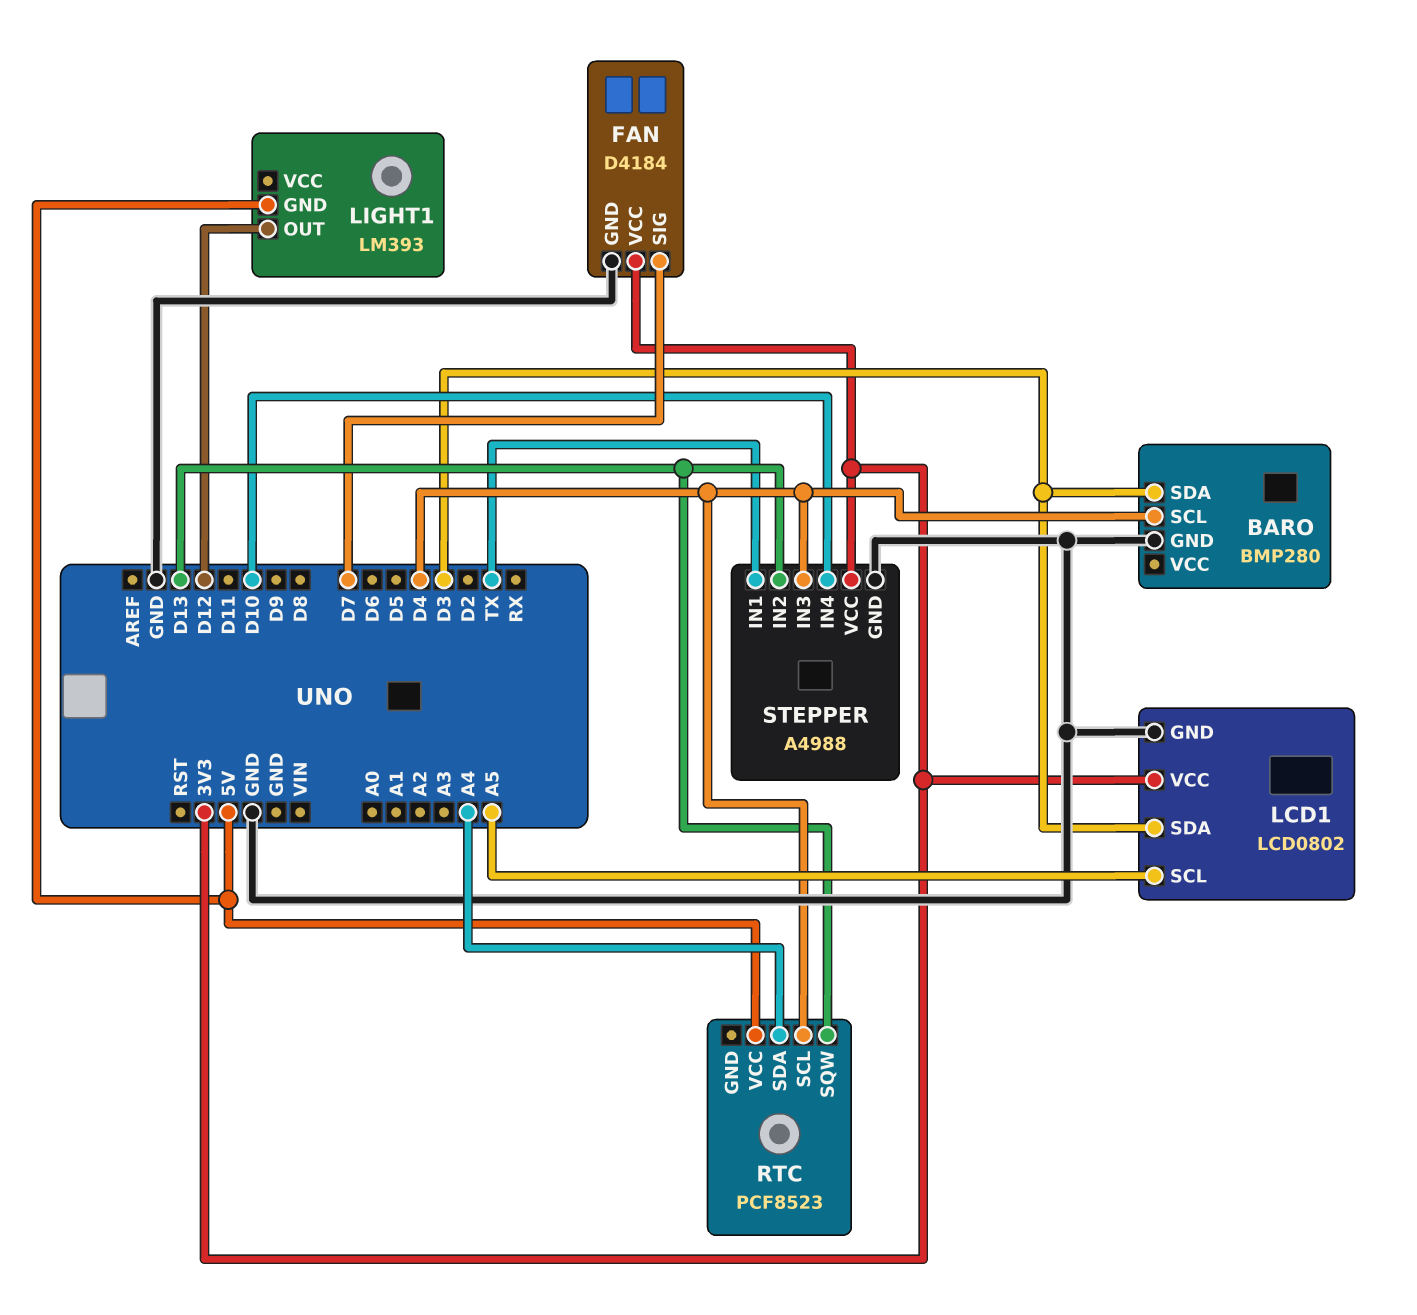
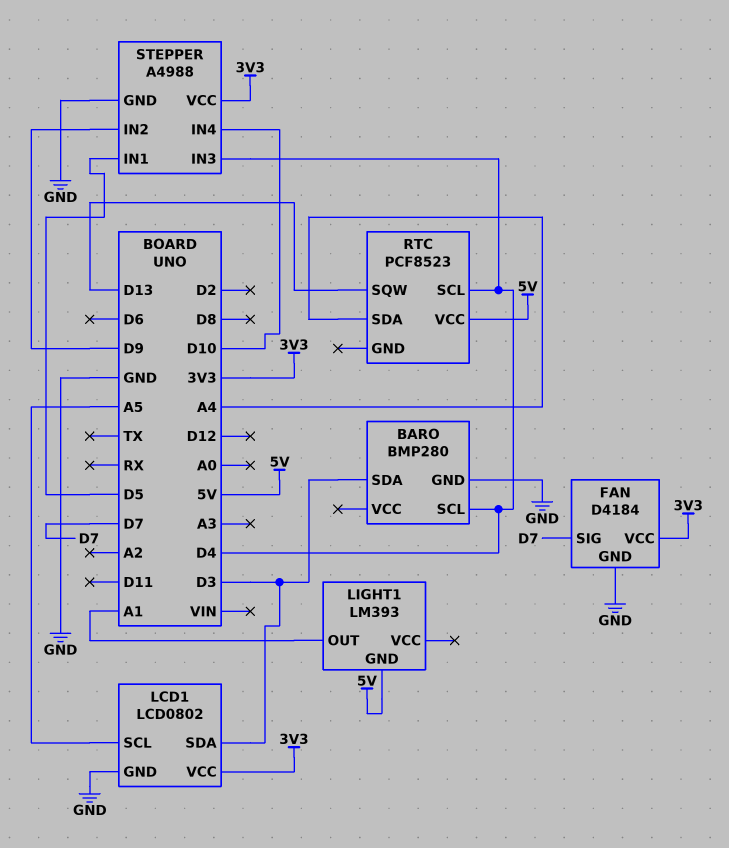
LIGHT1 pin OUT: D12 -> A1
STEPPER pin IN1: TX -> D5
STEPPER pin IN2: D13 -> D9

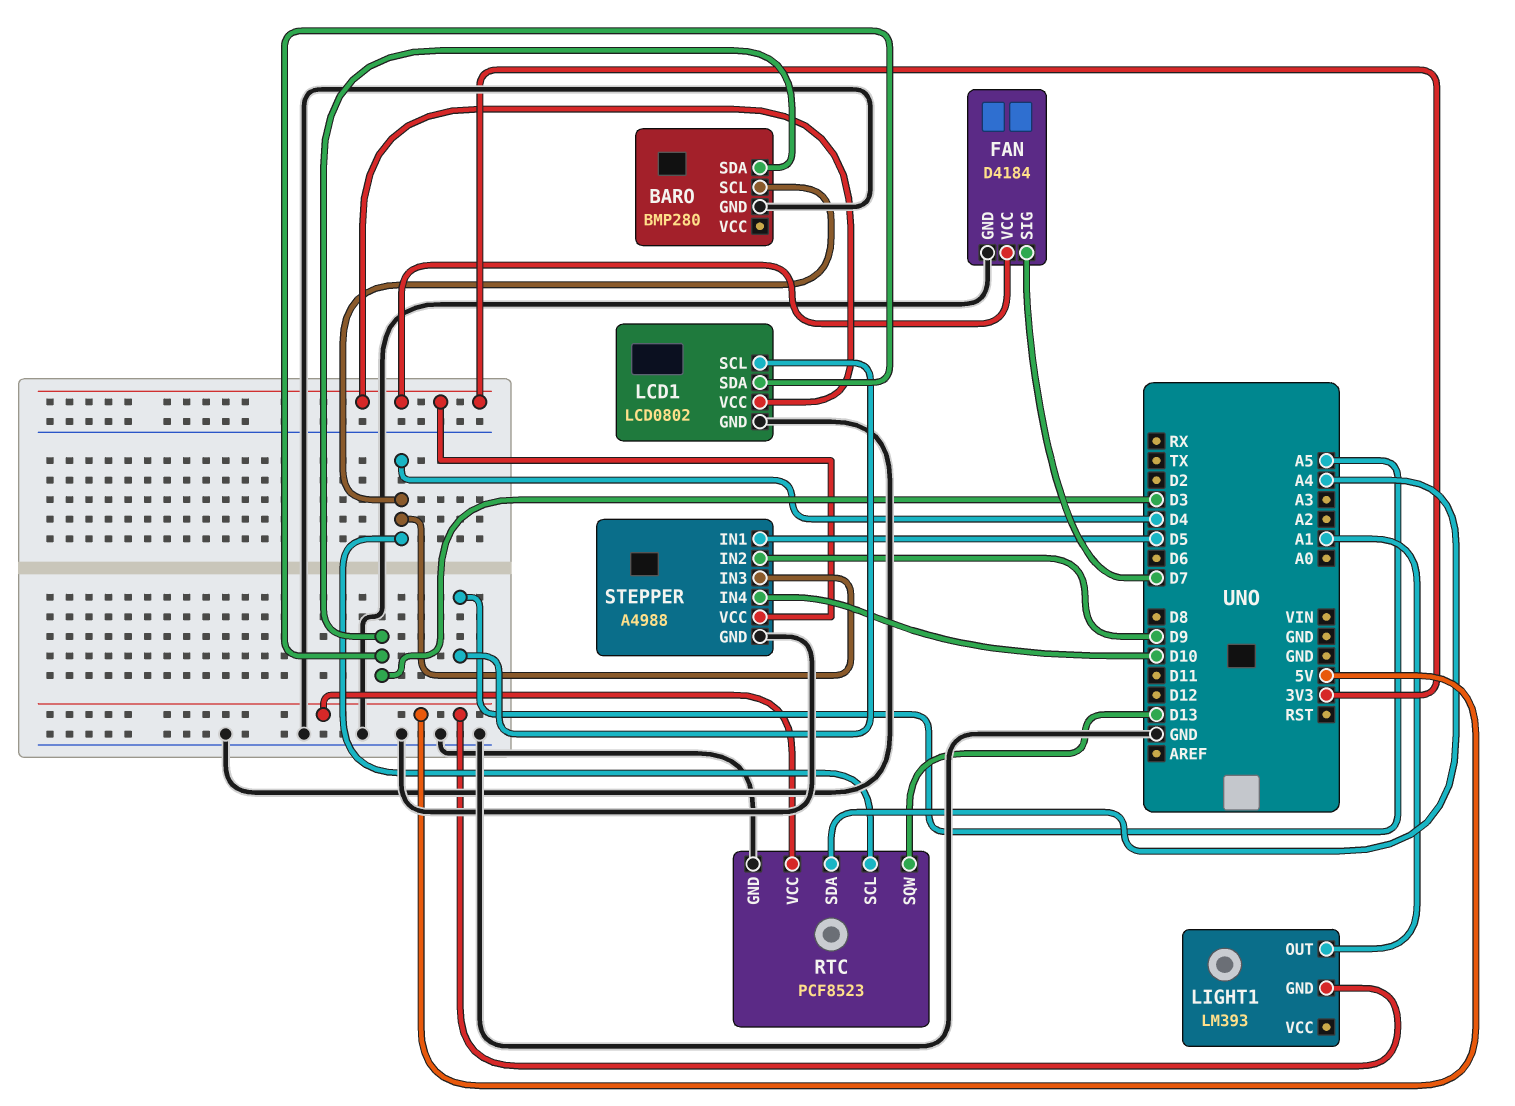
RTC pin GND: none -> GND

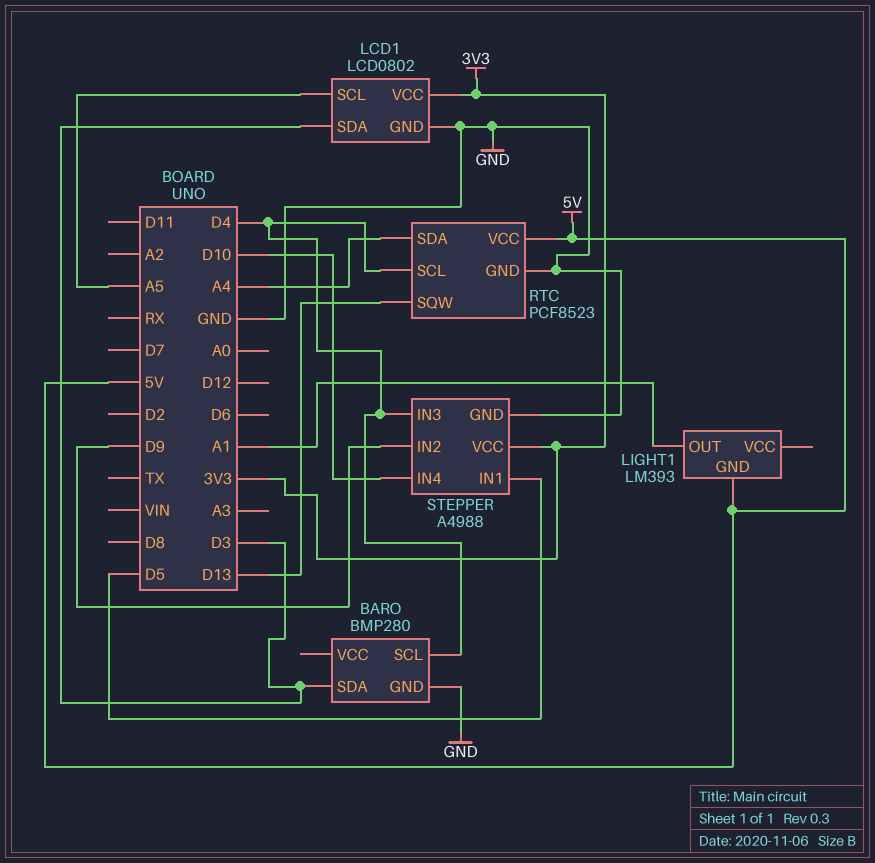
FAN: D4184 -> none
FAN pin GND: GND -> none
FAN pin SIG: D7 -> none
FAN pin VCC: 3V3 -> none

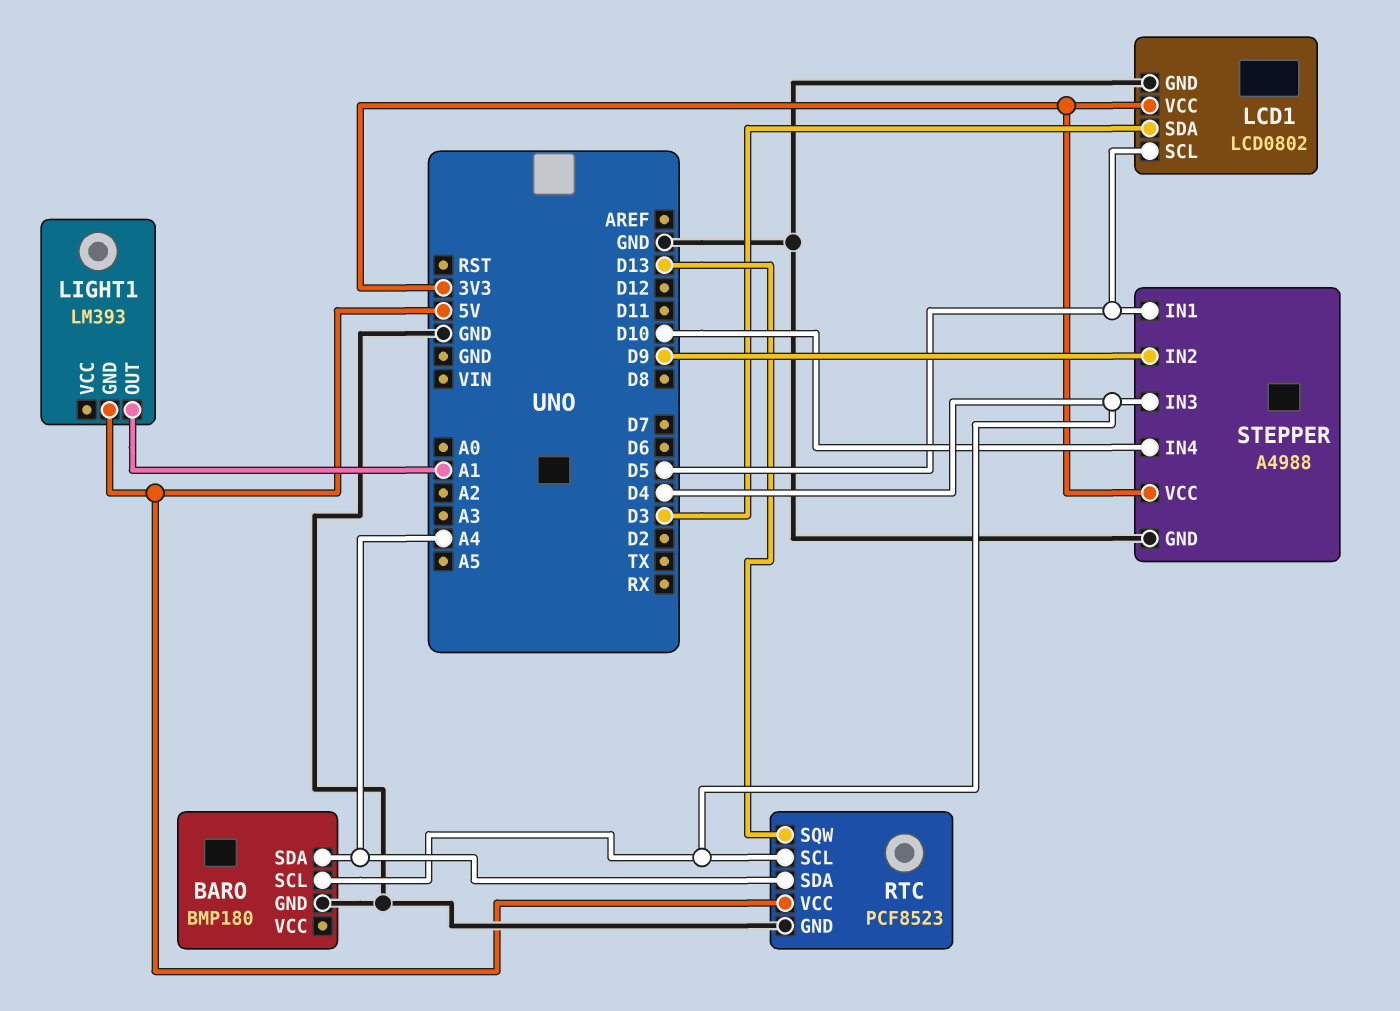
BARO: BMP280 -> BMP180
BARO pin SDA: D3 -> A4
LCD1 pin SCL: A5 -> D5

